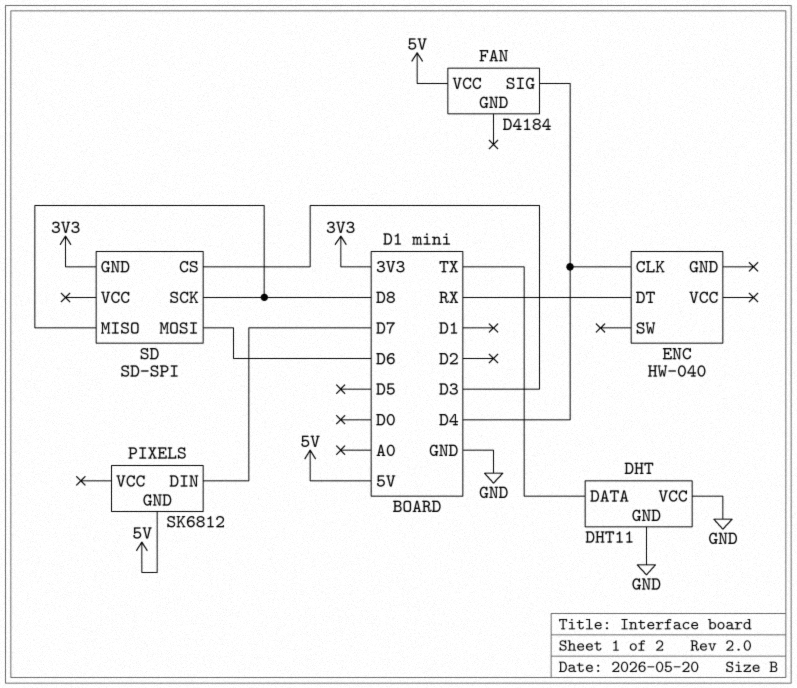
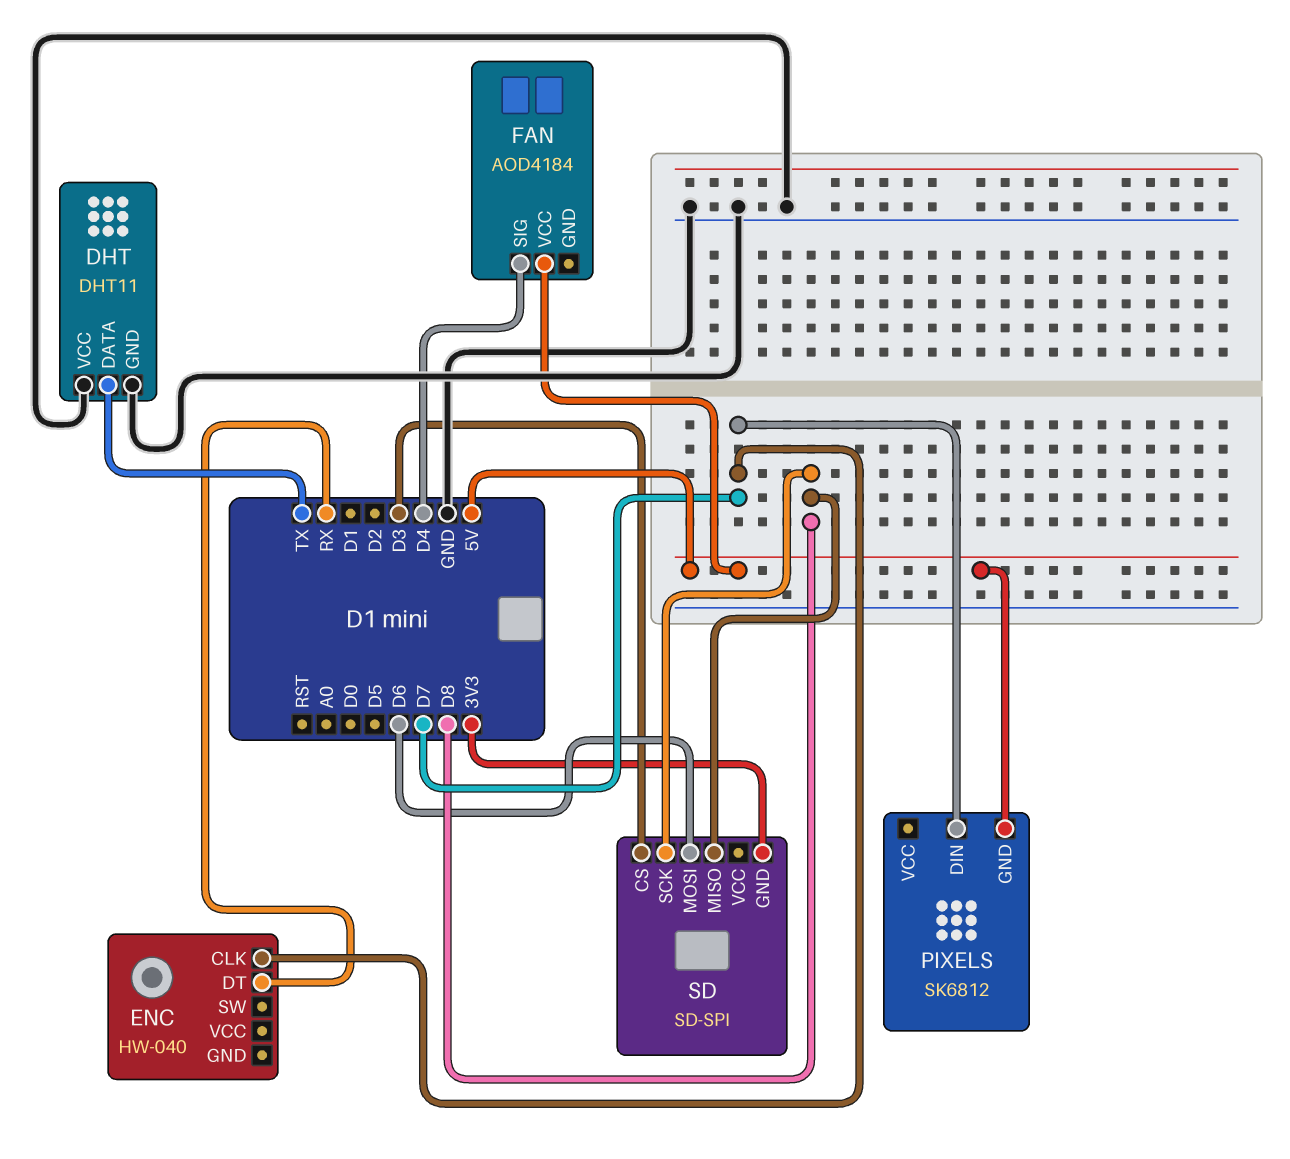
ENC pin CLK: D4 -> D7
FAN: D4184 -> AOD4184

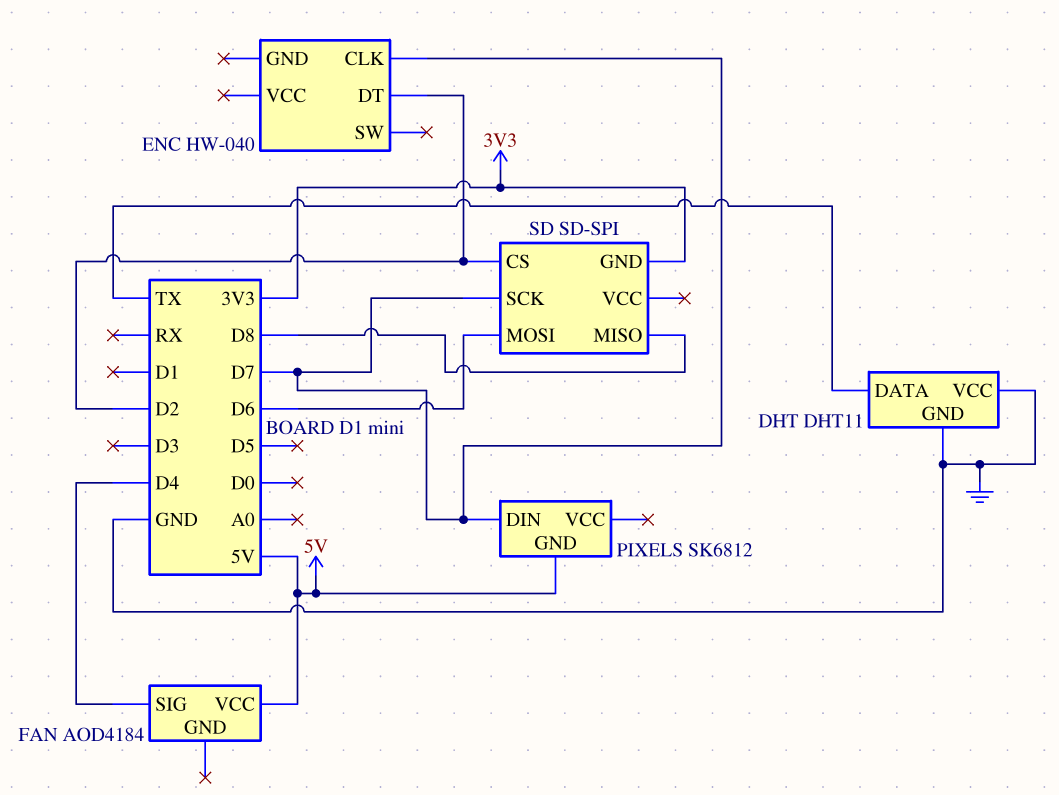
ENC pin DT: RX -> D2
SD pin CS: D3 -> D2
SD pin SCK: D8 -> D7

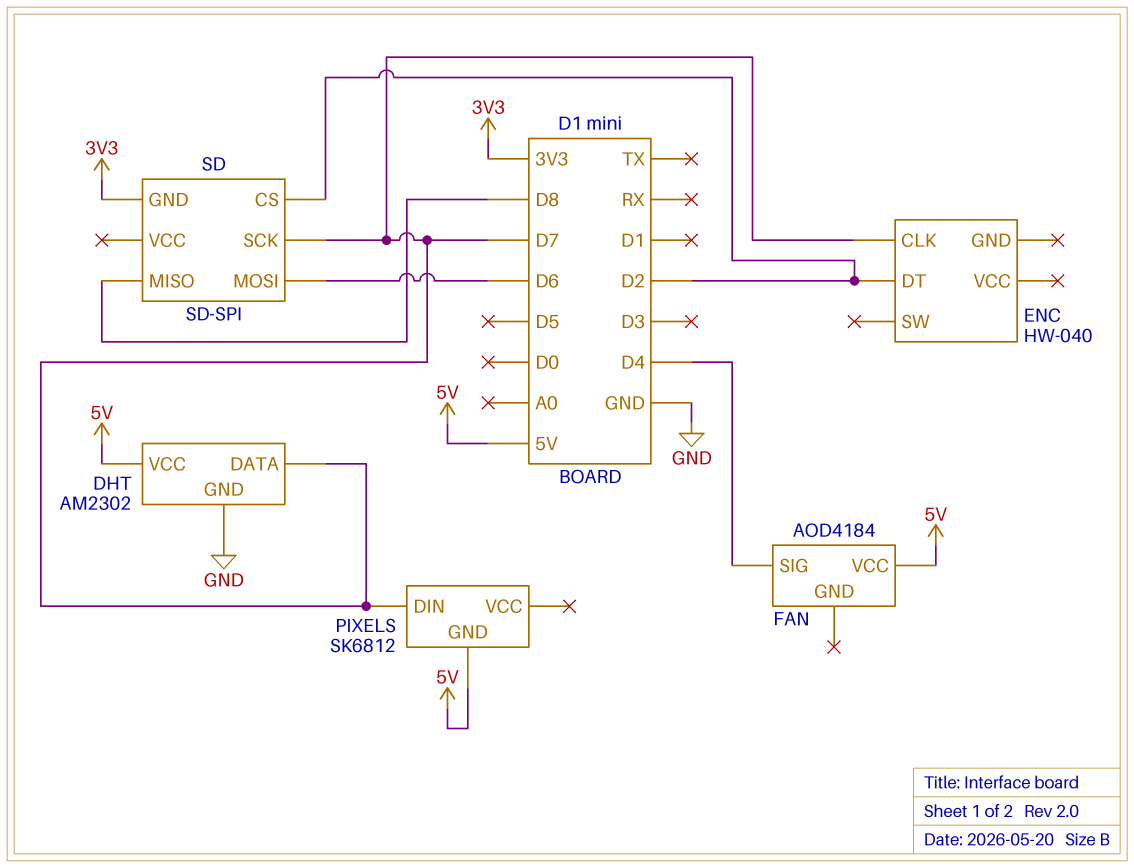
DHT: DHT11 -> AM2302
DHT pin DATA: TX -> D7
DHT pin VCC: GND -> 5V

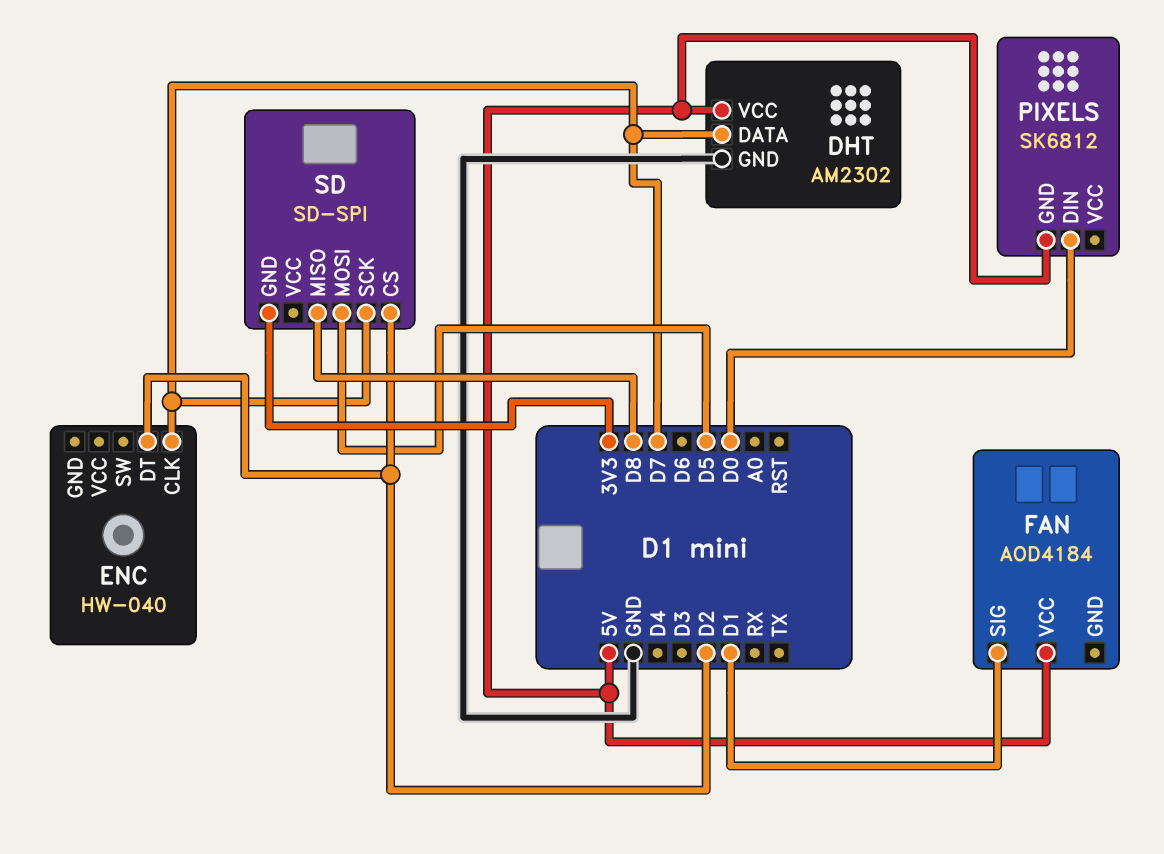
FAN pin SIG: D4 -> D1
PIXELS pin DIN: D7 -> D0
SD pin MOSI: D6 -> D5

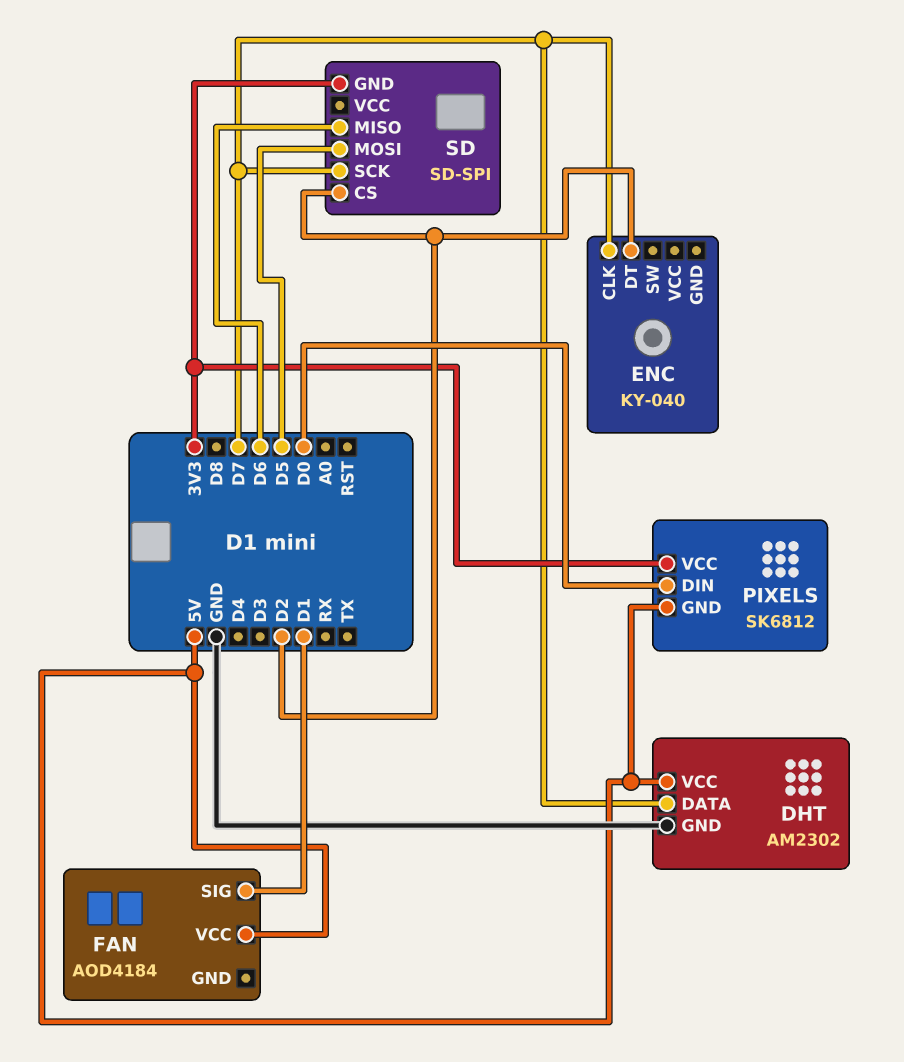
ENC: HW-040 -> KY-040
PIXELS pin VCC: none -> 3V3
SD pin MISO: D8 -> D6

